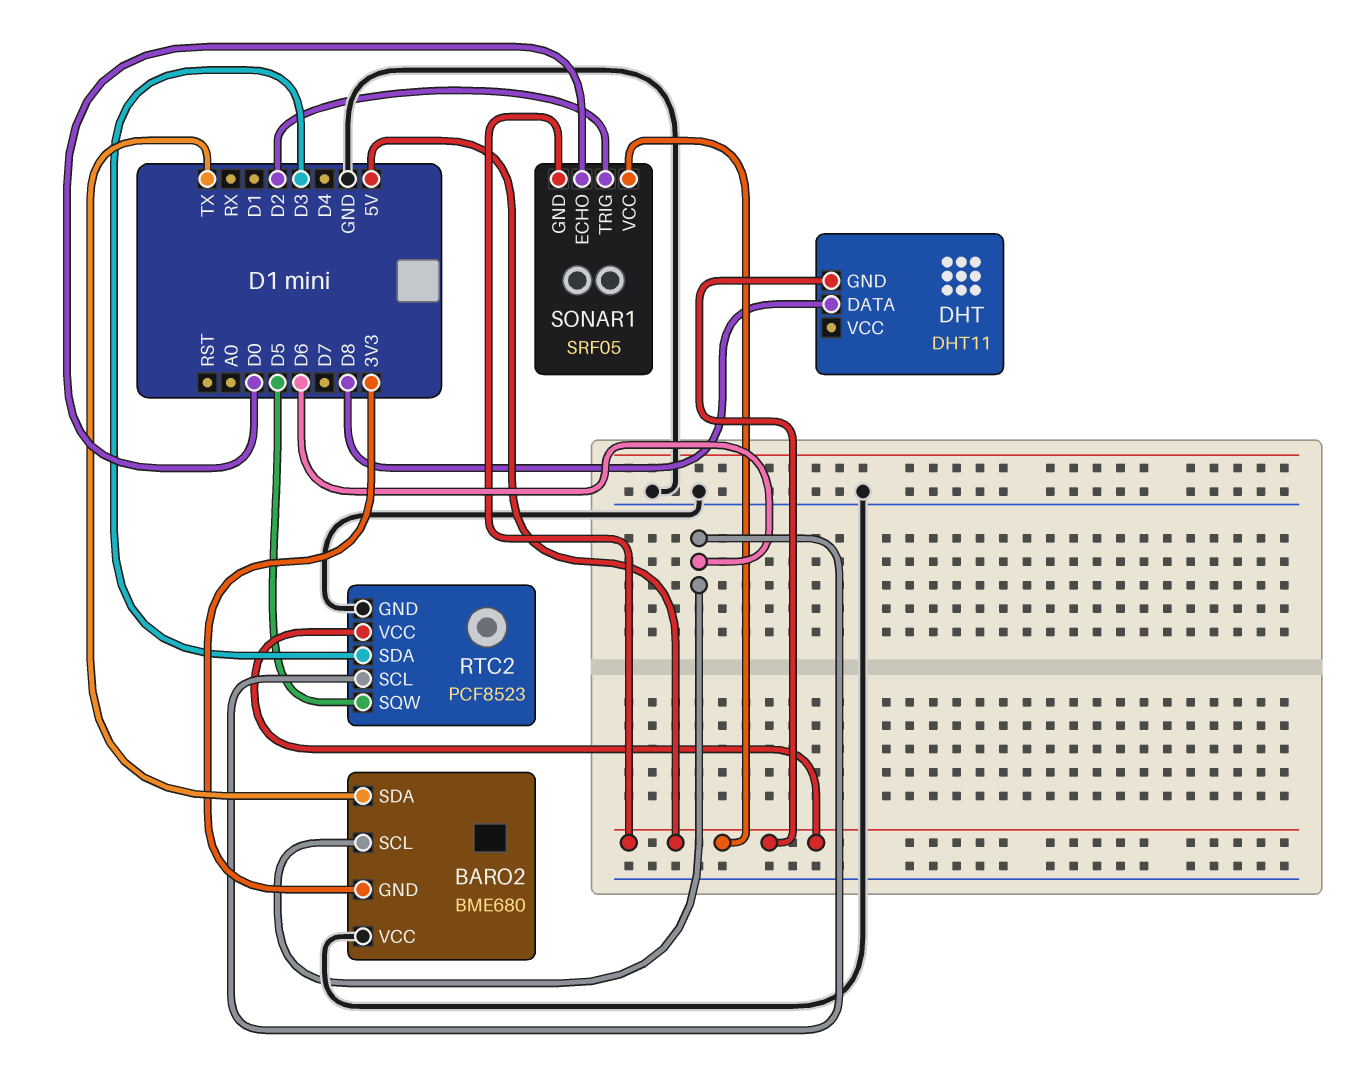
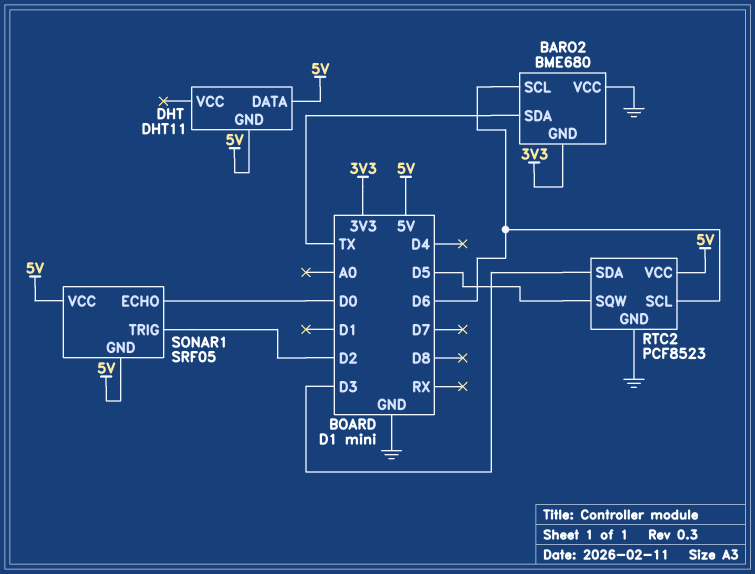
DHT pin DATA: D8 -> 5V

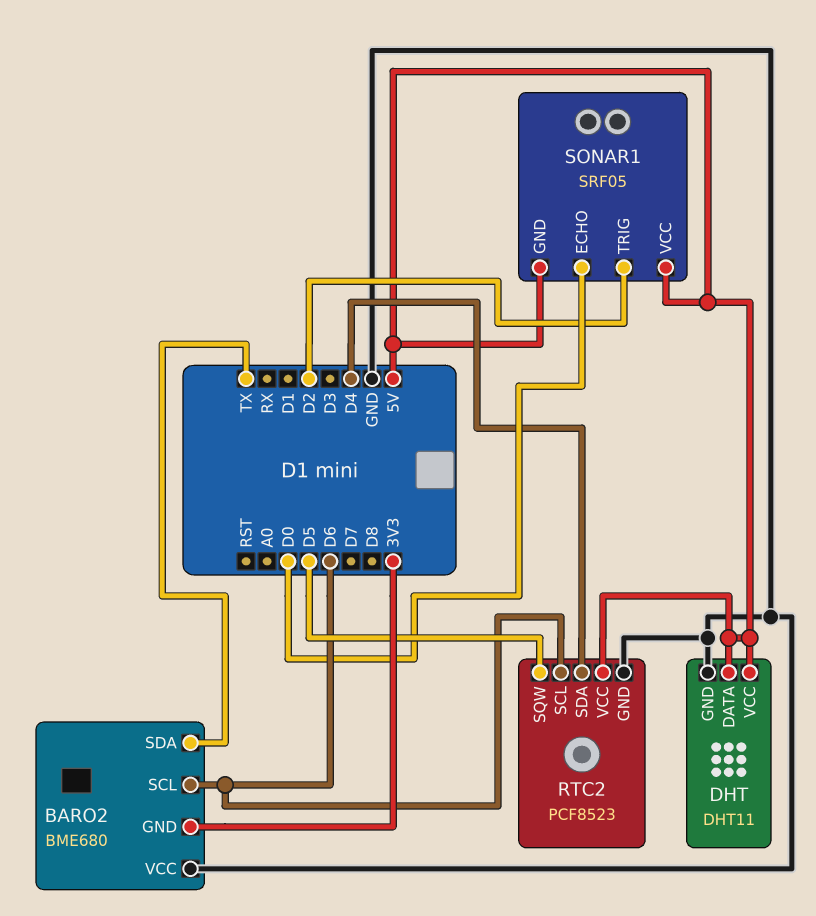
DHT pin GND: 5V -> GND
DHT pin VCC: none -> 5V
RTC2 pin SDA: D3 -> D4

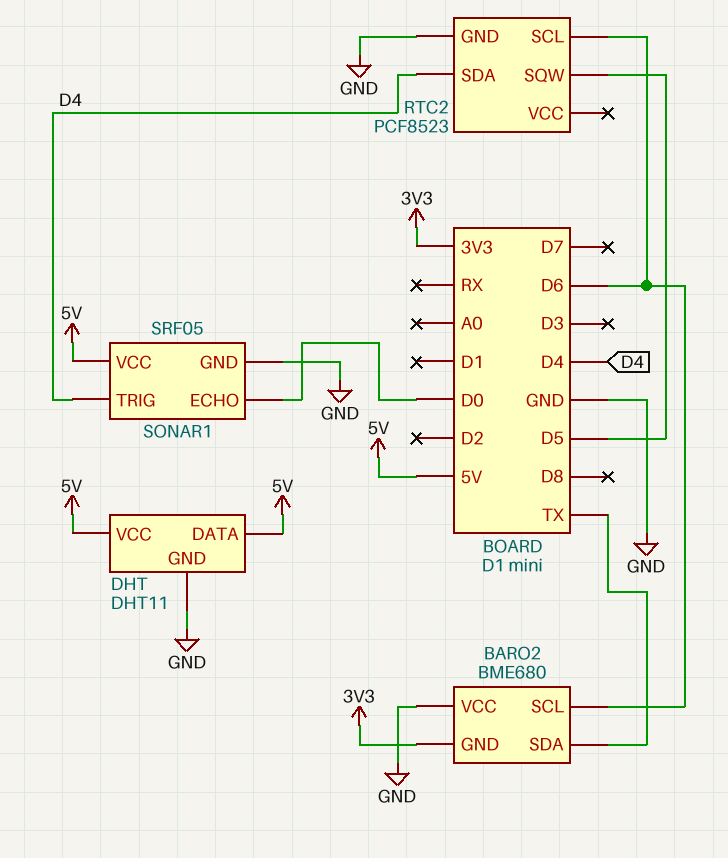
RTC2 pin VCC: 5V -> none
SONAR1 pin GND: 5V -> GND
SONAR1 pin TRIG: D2 -> D4

